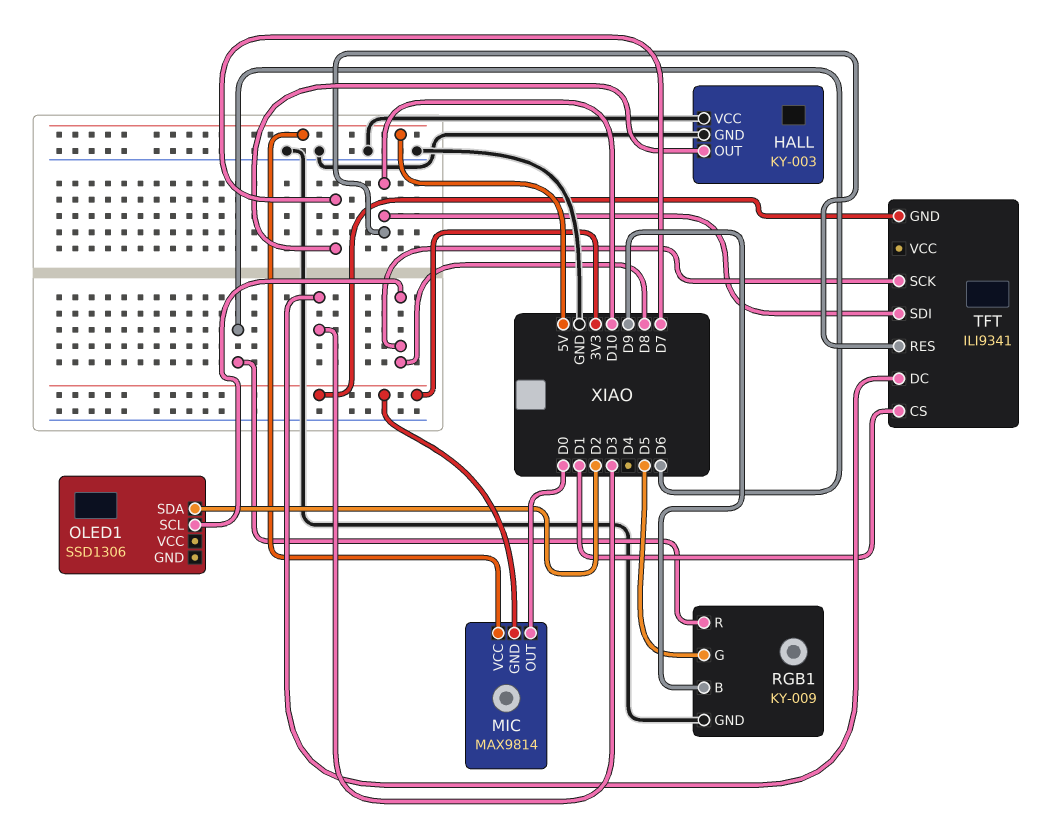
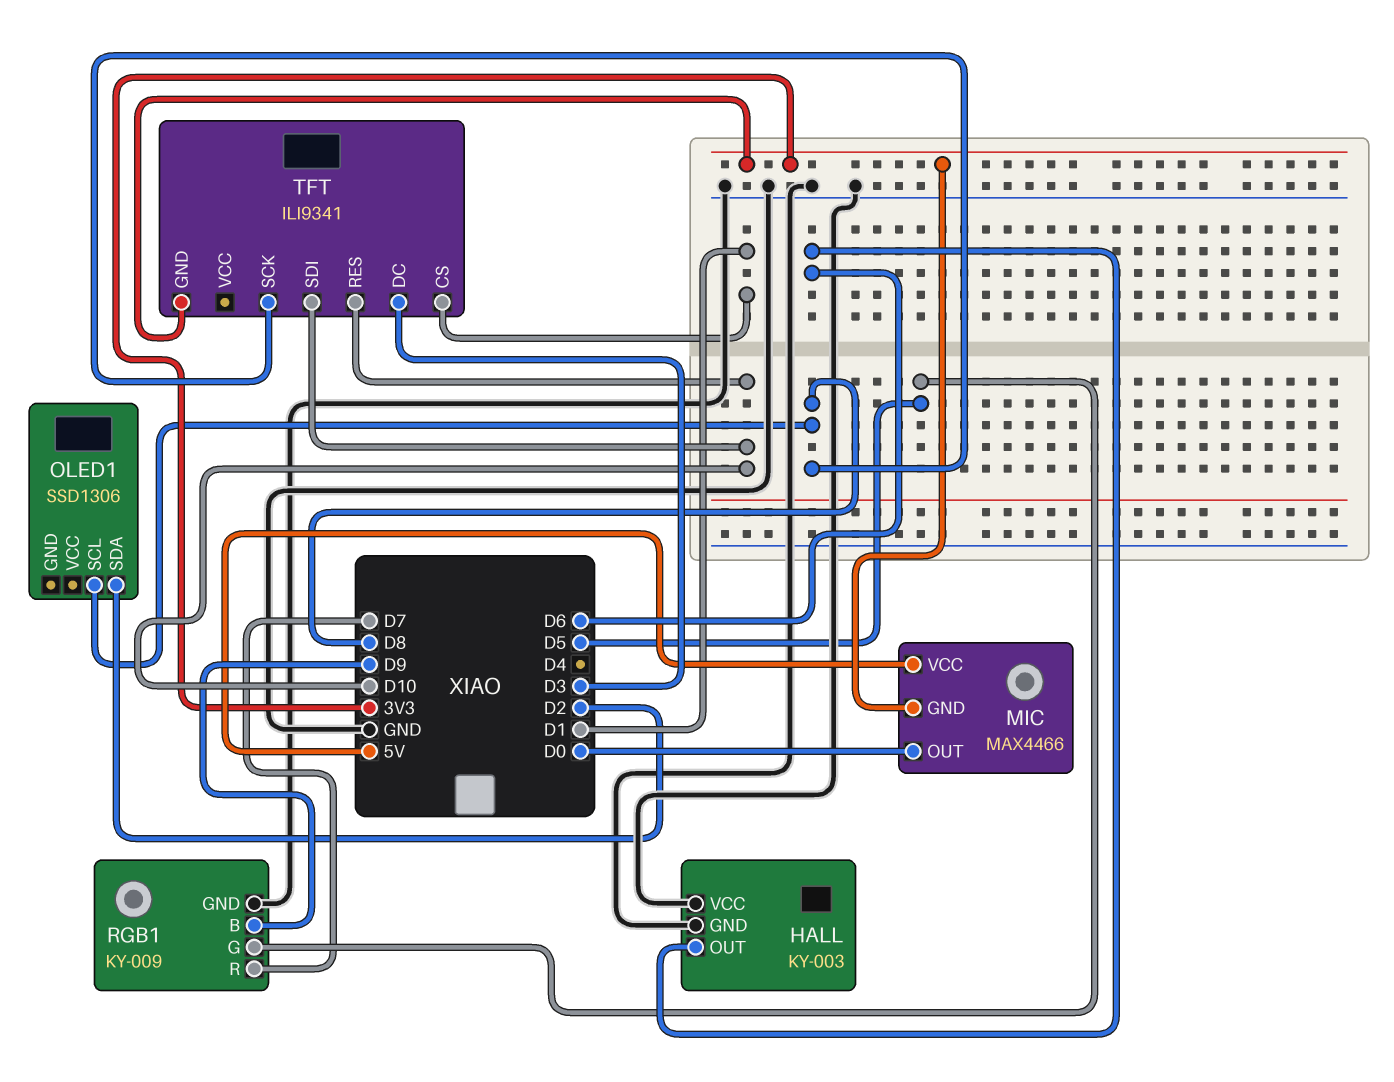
HALL pin OUT: D7 -> D6
MIC: MAX9814 -> MAX4466
RGB1 pin R: D6 -> D7

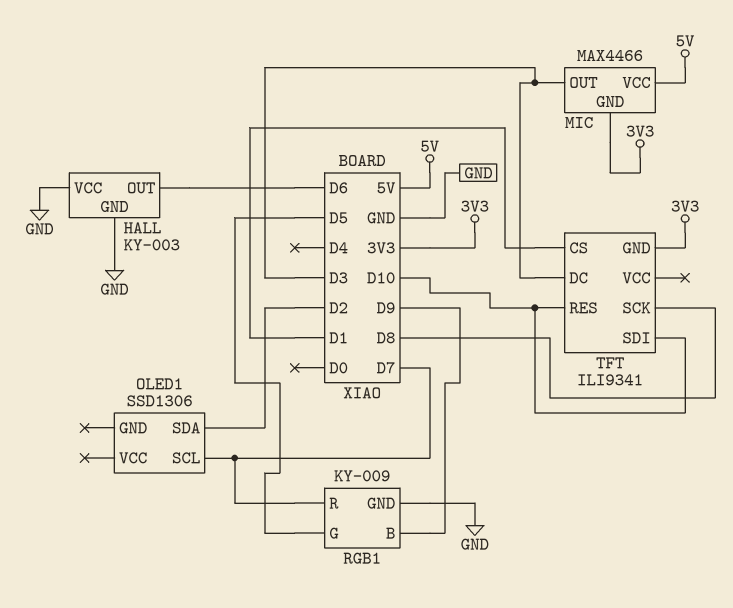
MIC pin OUT: D0 -> D3
OLED1 pin SCL: D8 -> D7

